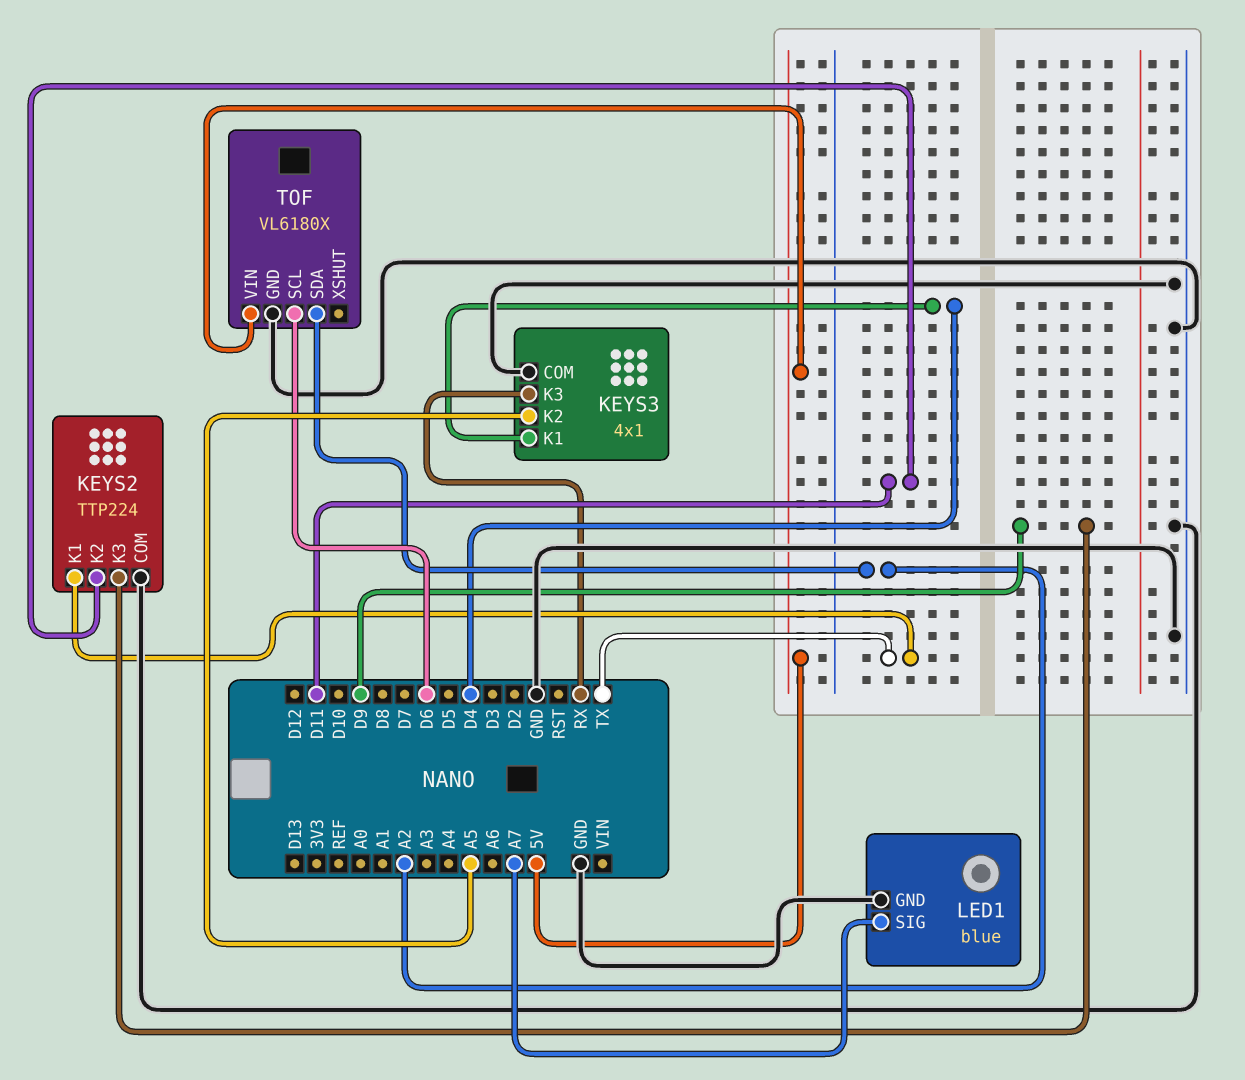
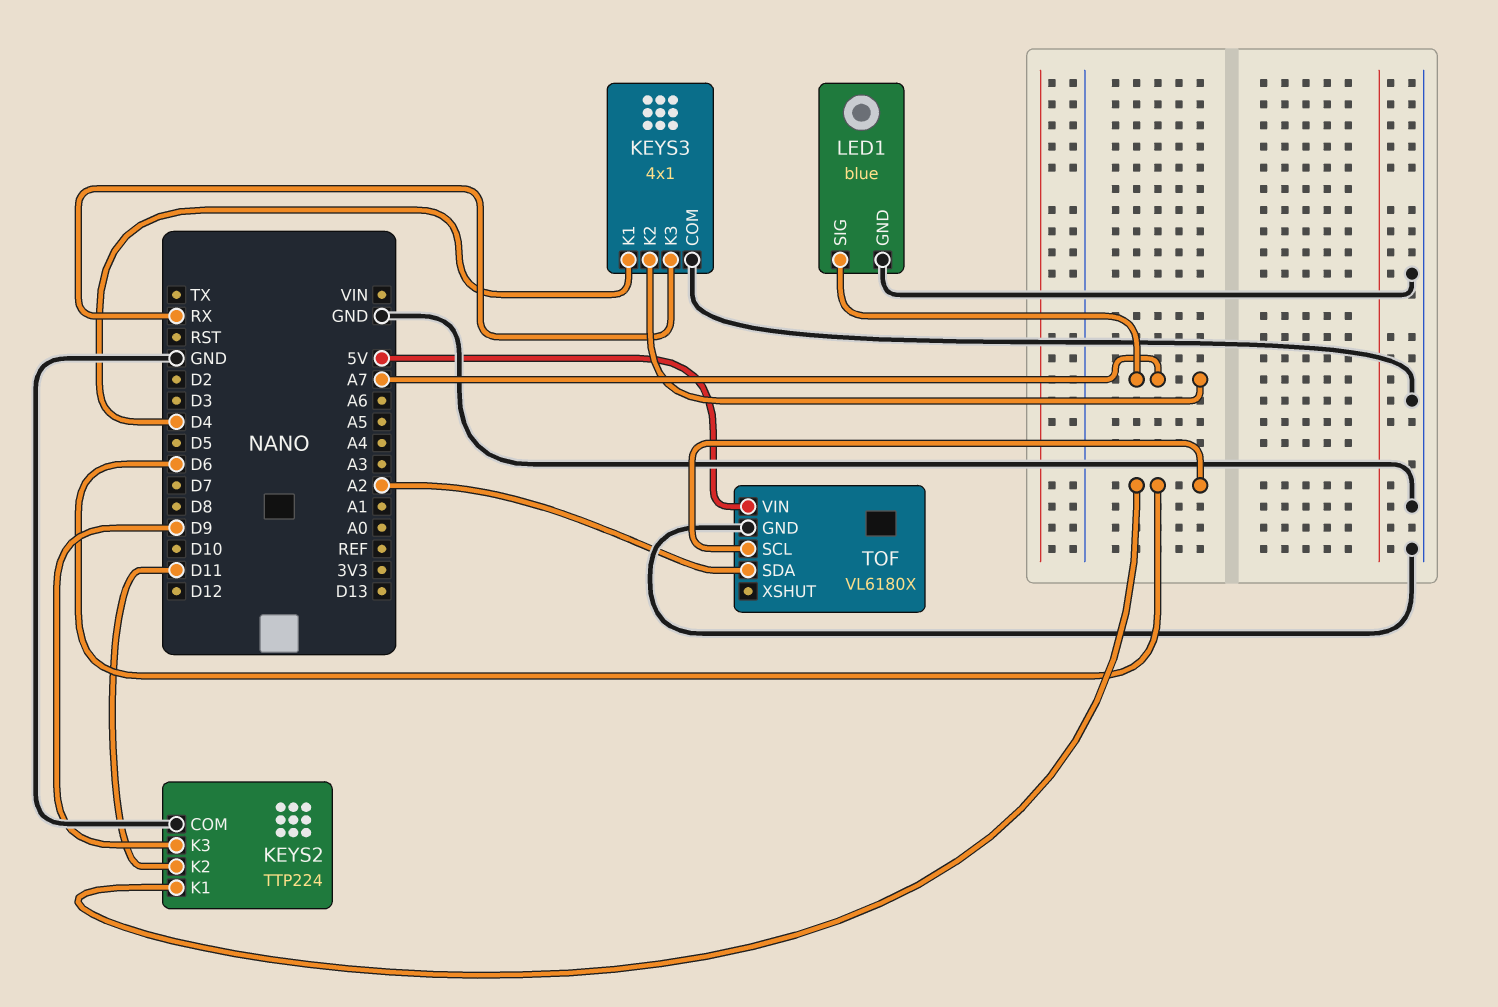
KEYS2 pin K1: TX -> D6
KEYS3 pin K2: A5 -> A7

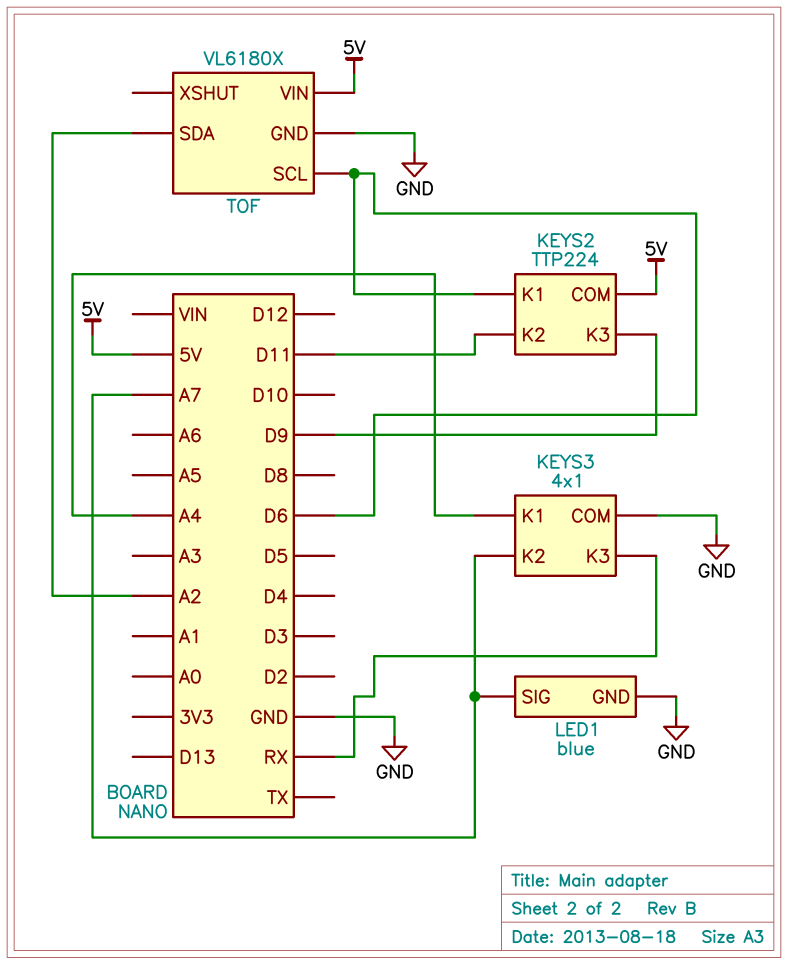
KEYS2 pin COM: GND -> 5V
KEYS3 pin K1: D4 -> A4

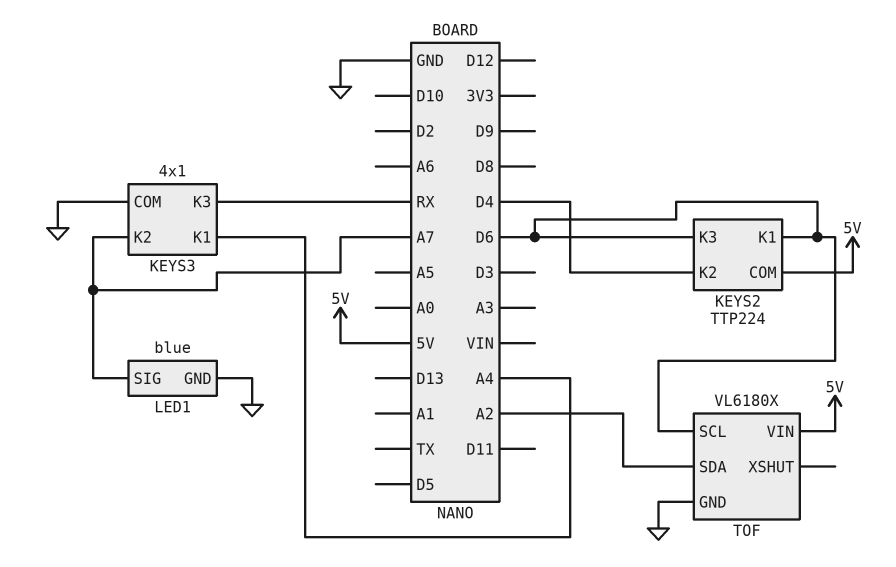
KEYS2 pin K2: D11 -> D4
KEYS2 pin K3: D9 -> D6

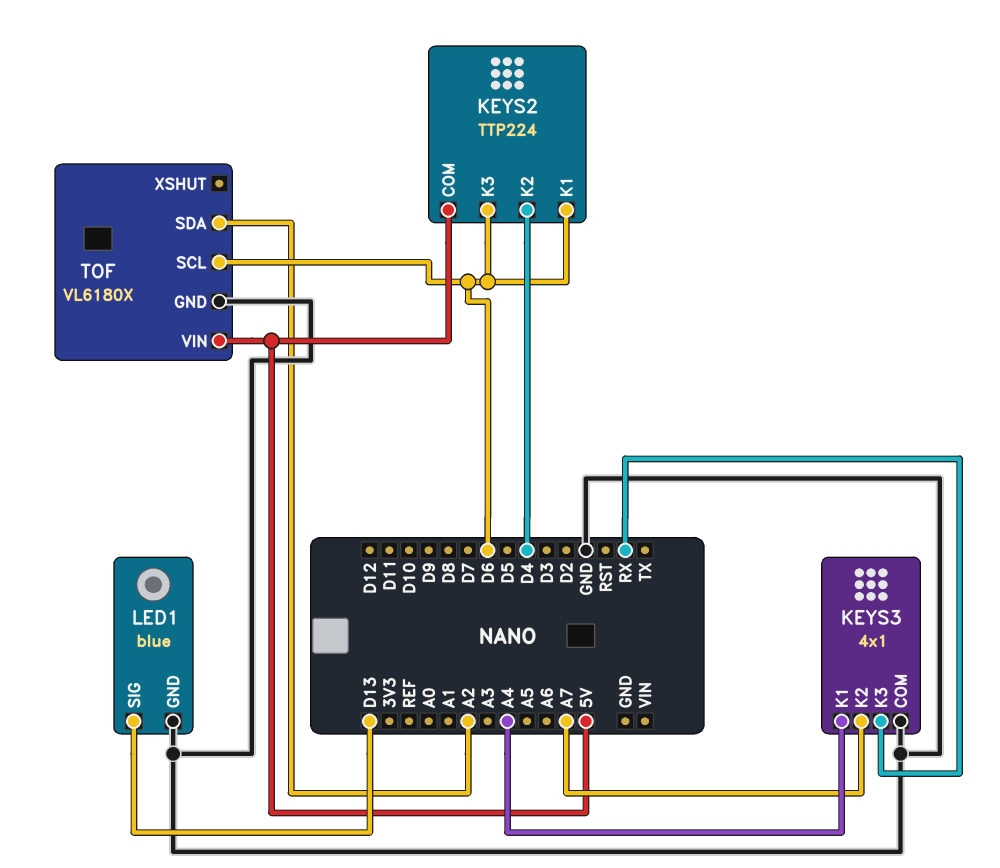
LED1 pin SIG: A7 -> D13

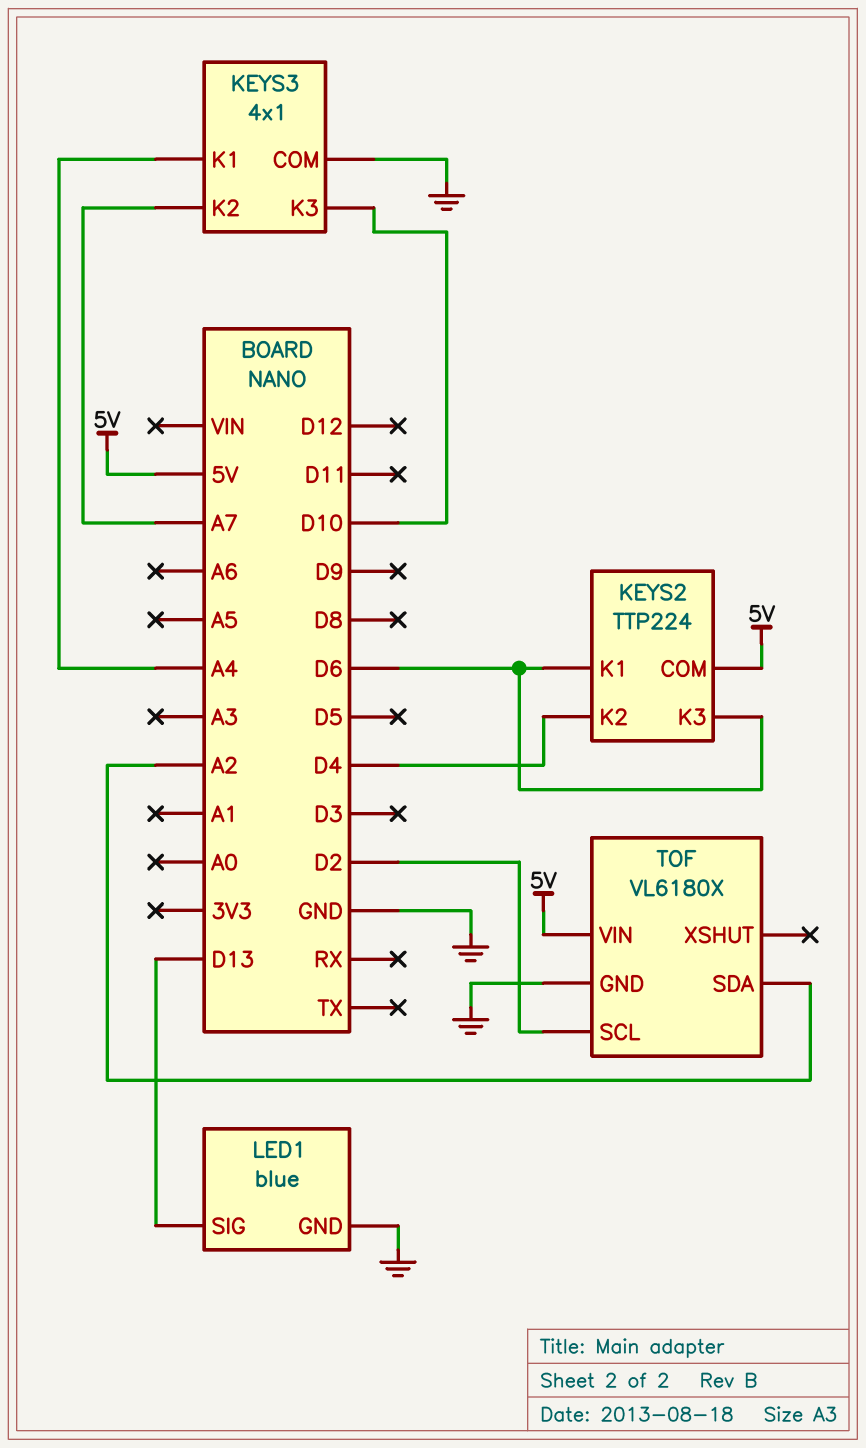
KEYS3 pin K3: RX -> D10
TOF pin SCL: D6 -> D2

